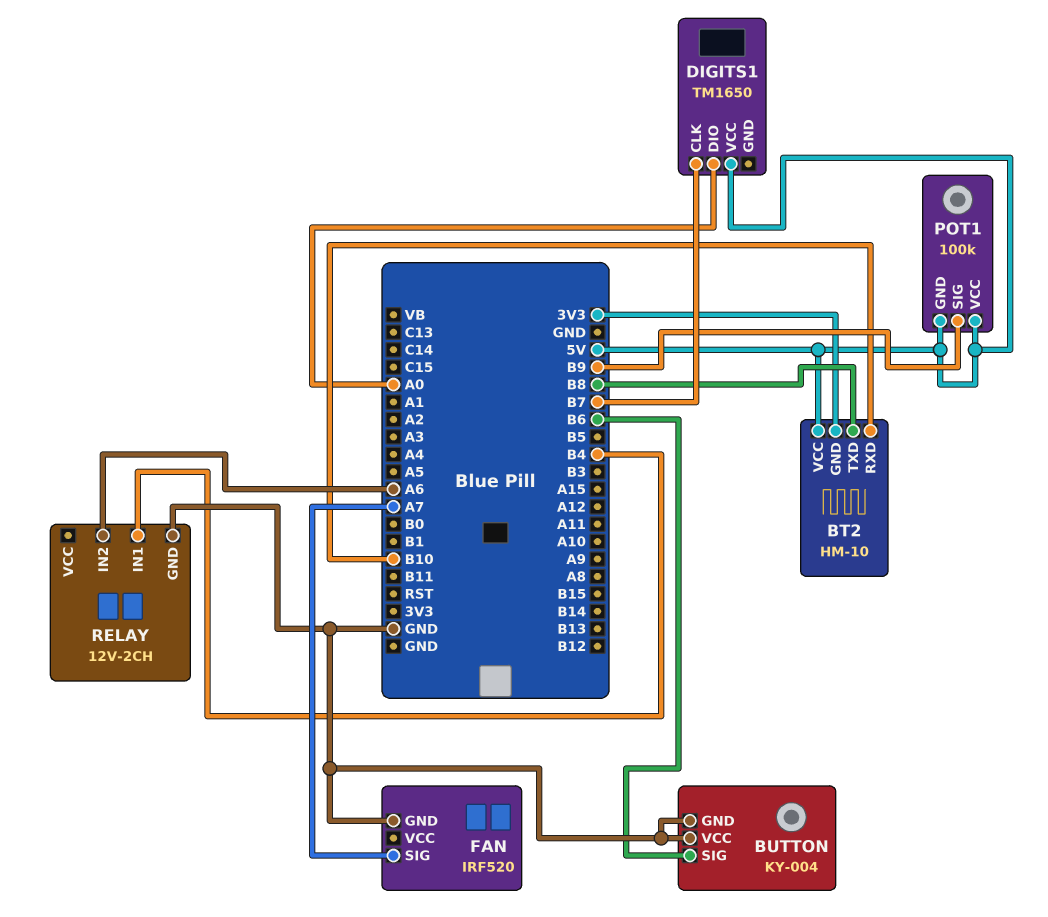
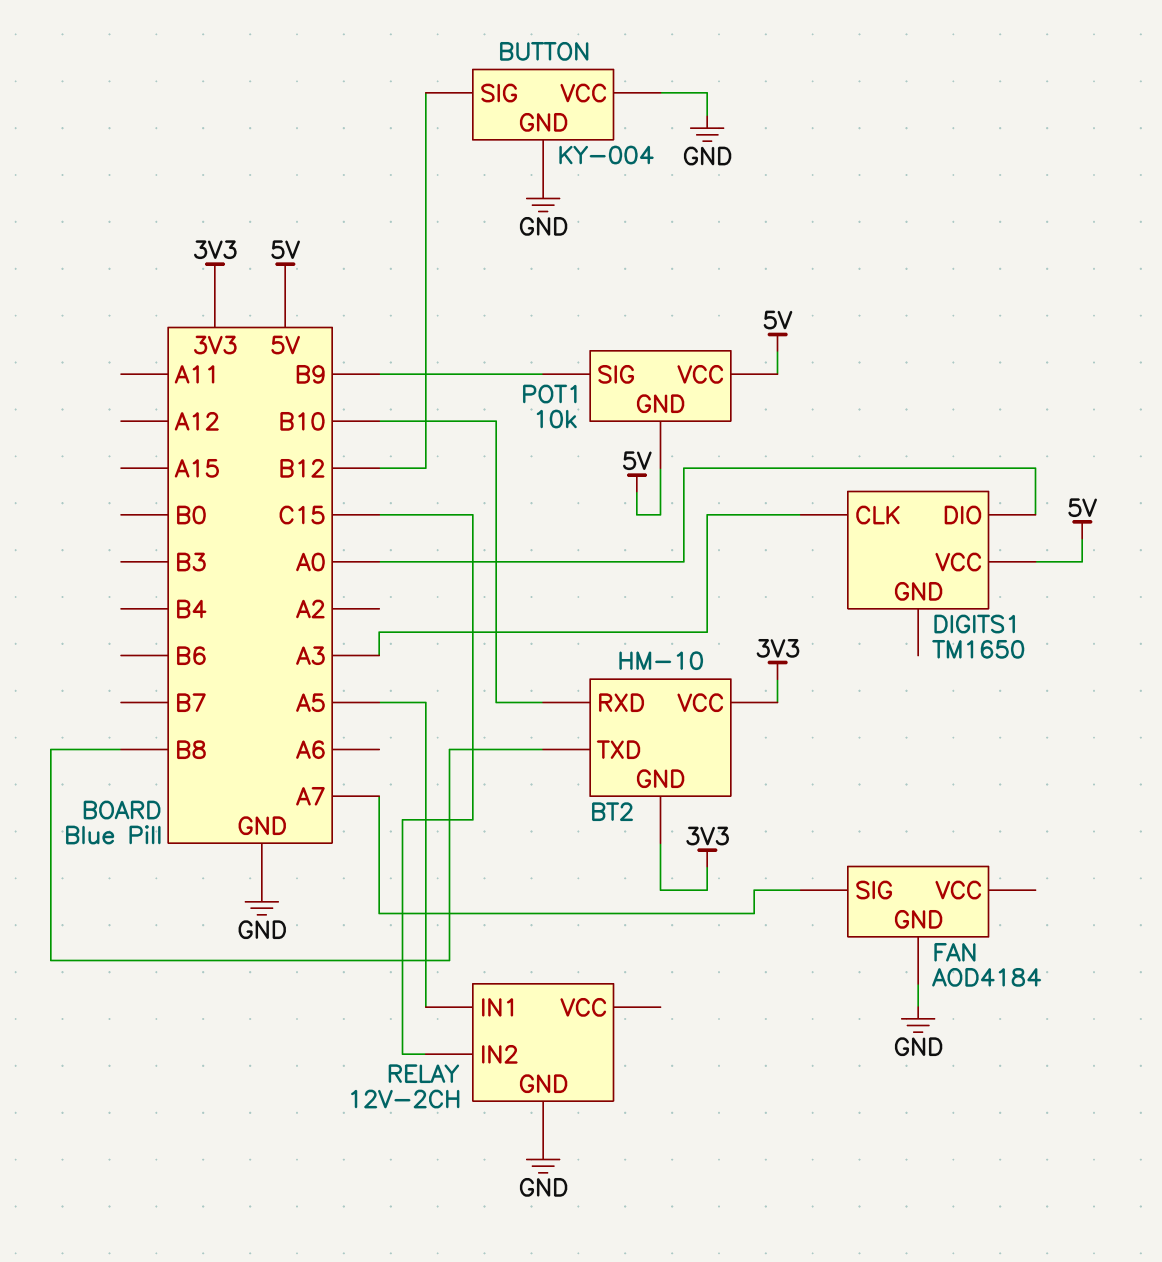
BT2 pin VCC: 5V -> 3V3
BUTTON pin SIG: B6 -> B12
DIGITS1 pin CLK: B7 -> A3
FAN: IRF520 -> AOD4184
POT1: 100k -> 10k
RELAY pin IN1: B4 -> A5
RELAY pin IN2: A6 -> C15

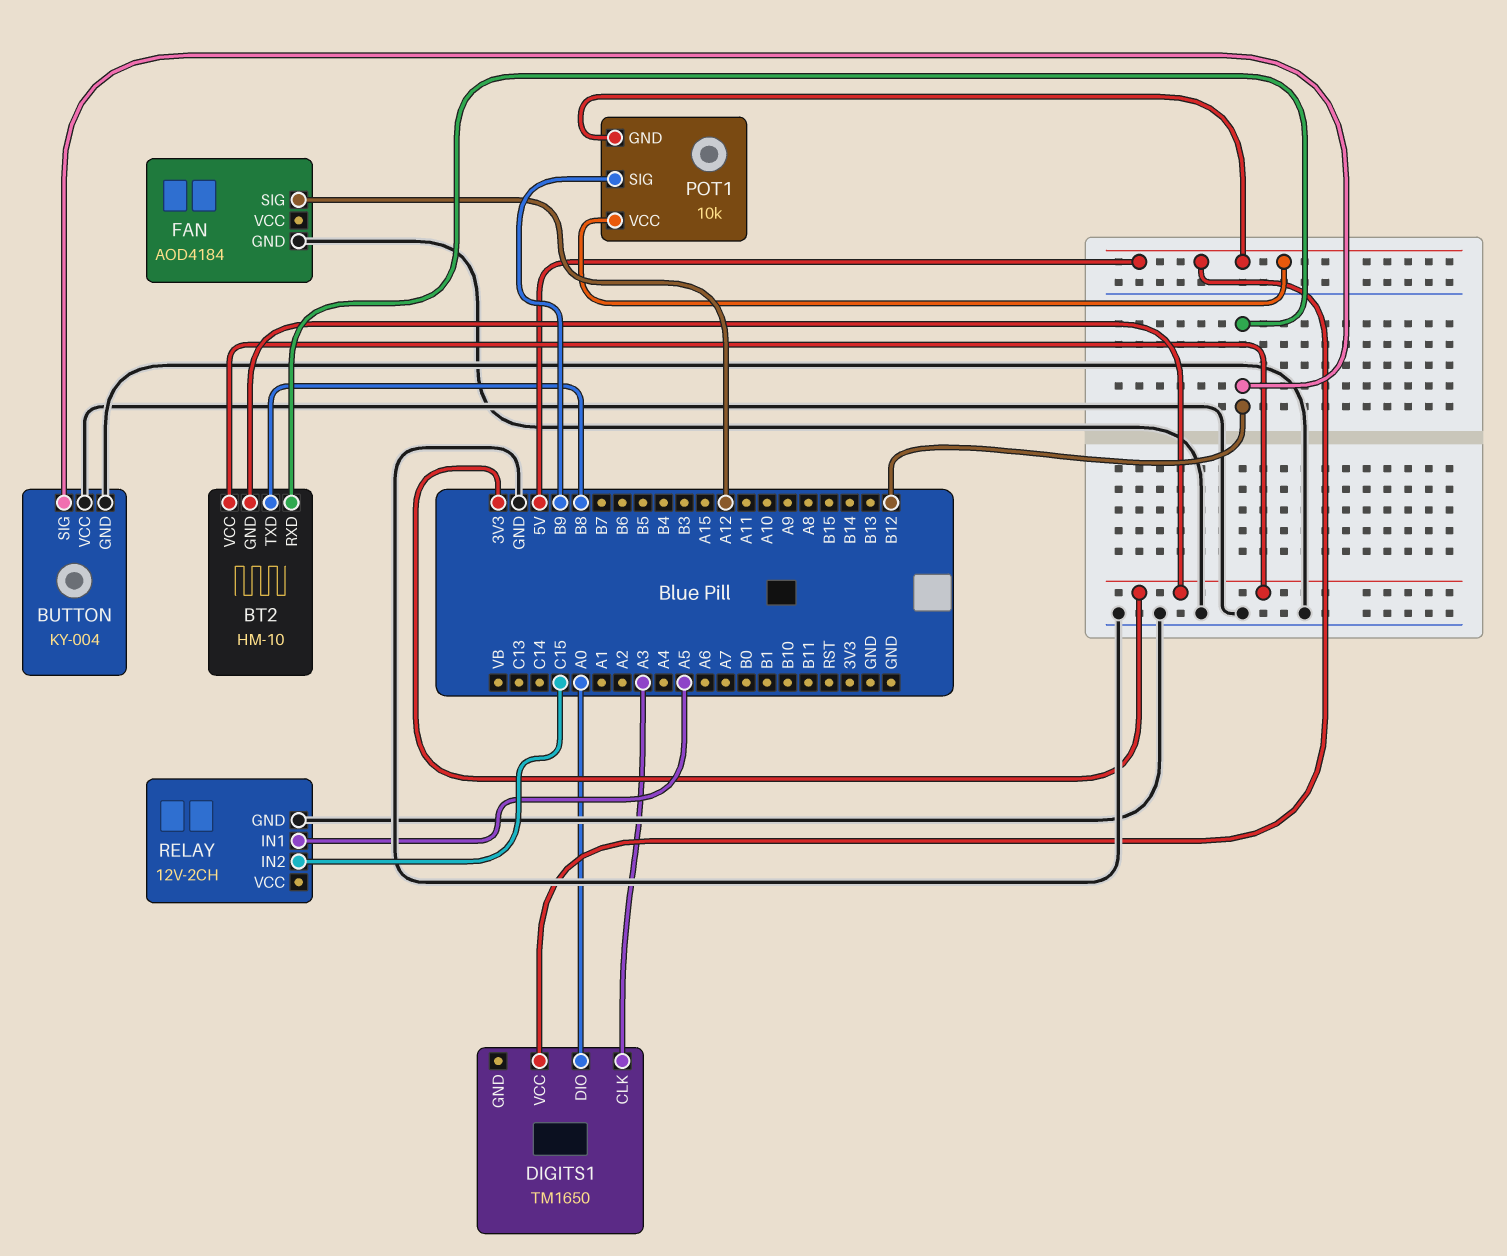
BT2 pin RXD: B10 -> B12
FAN pin SIG: A7 -> A12

